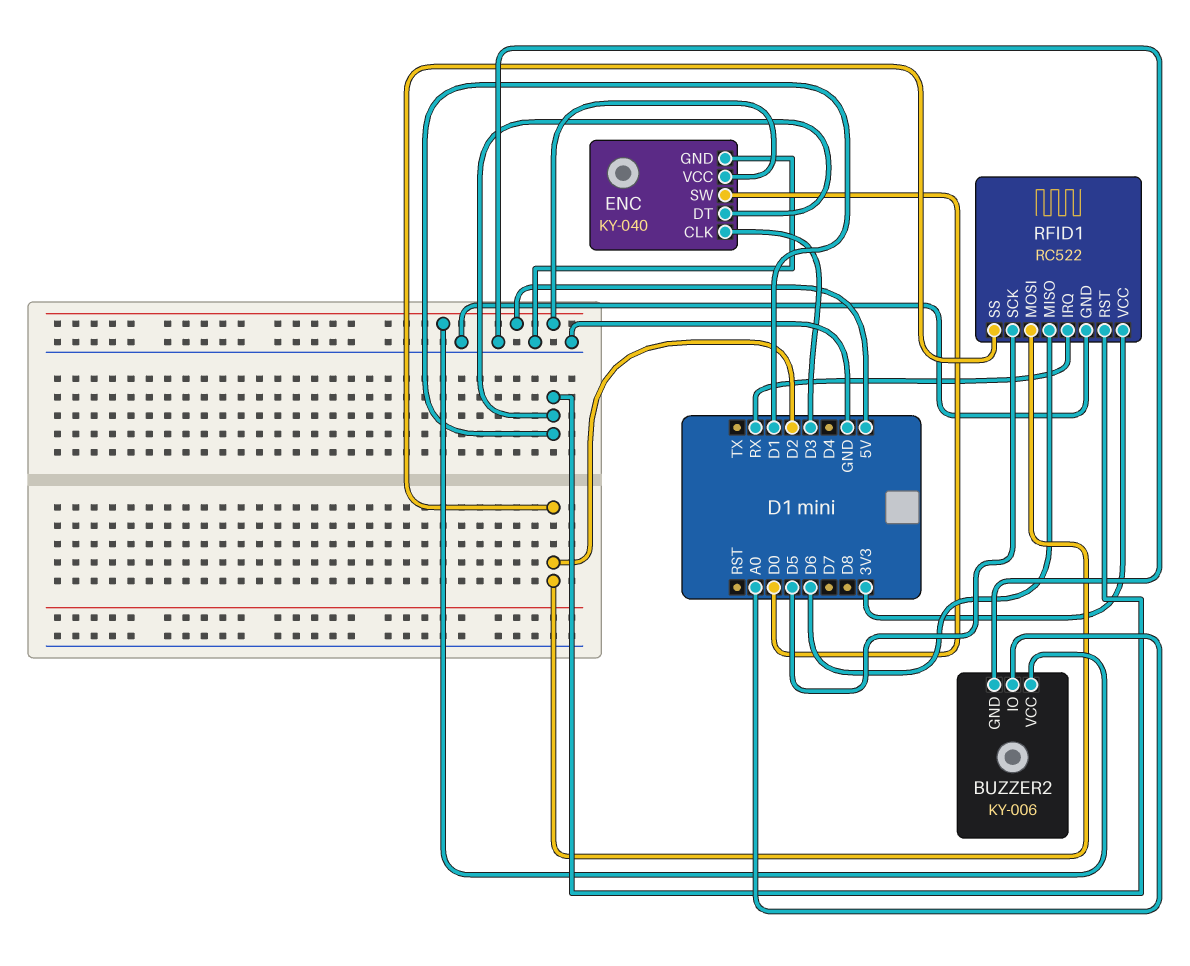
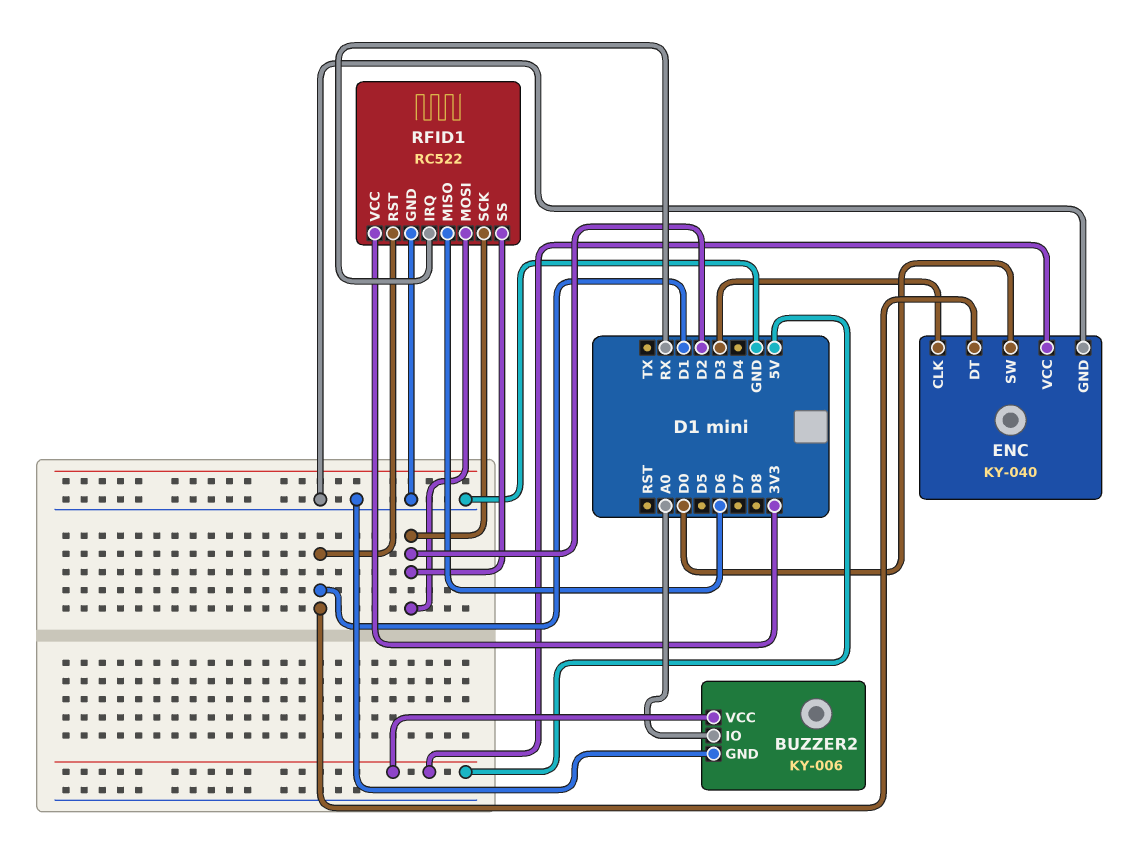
RFID1 pin SCK: D5 -> D2

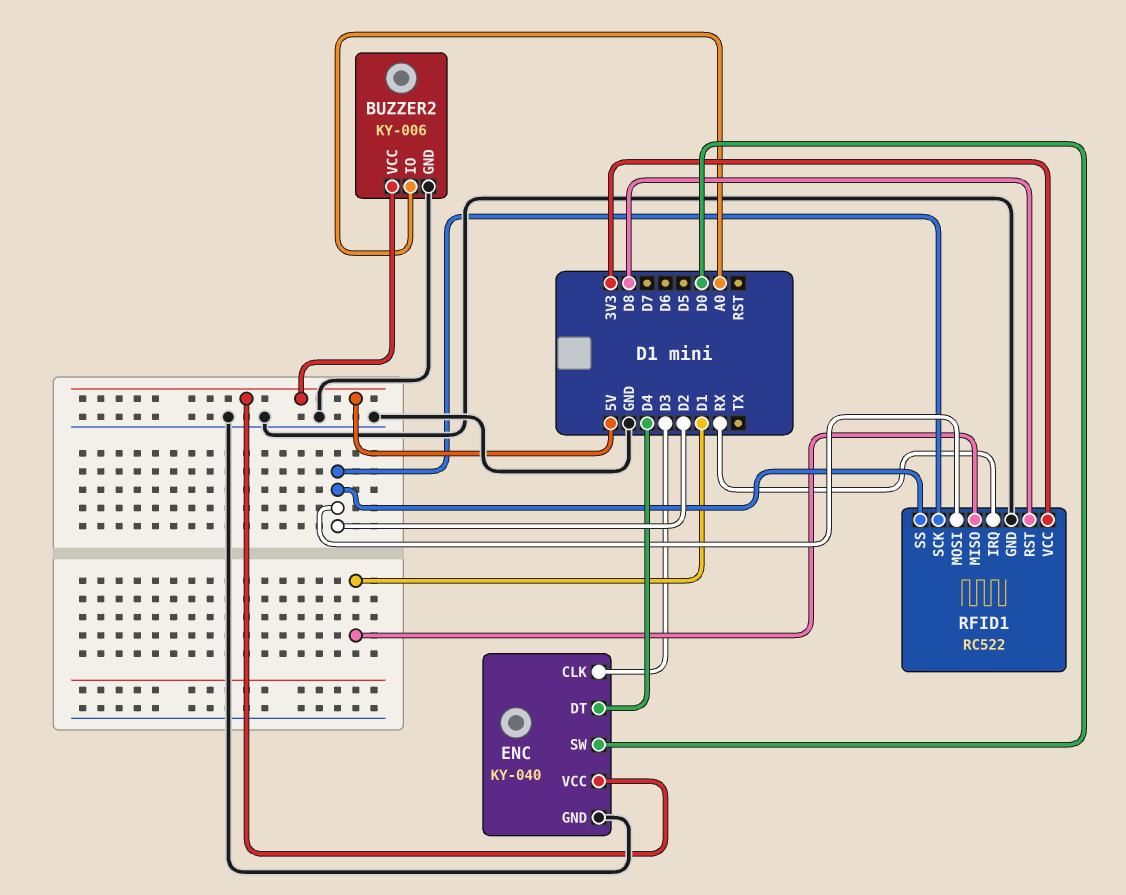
ENC pin DT: D1 -> D4
RFID1 pin MISO: D6 -> D1
RFID1 pin RST: D1 -> D8

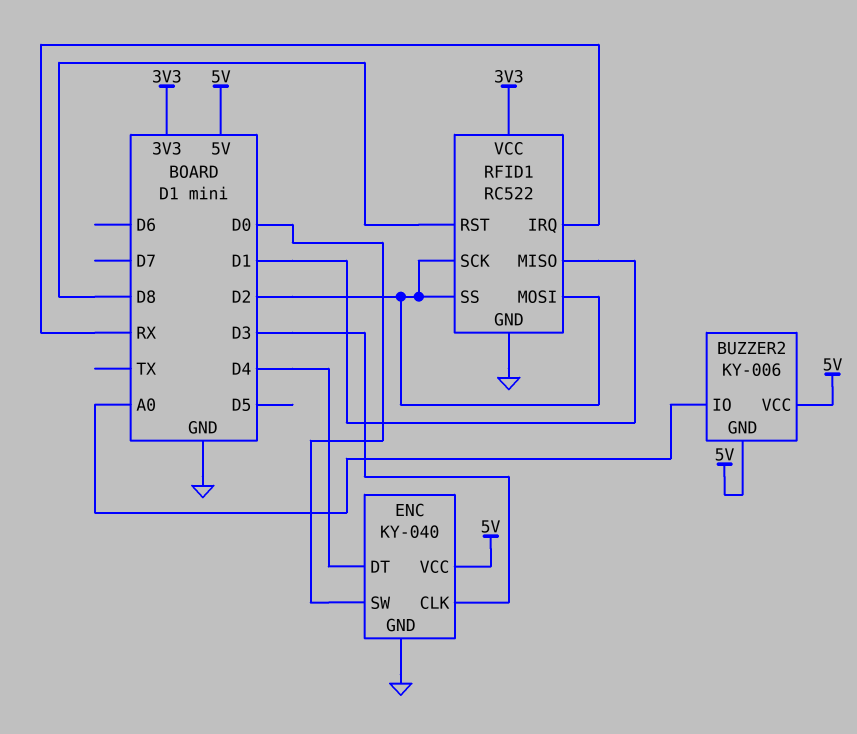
BUZZER2 pin GND: GND -> 5V

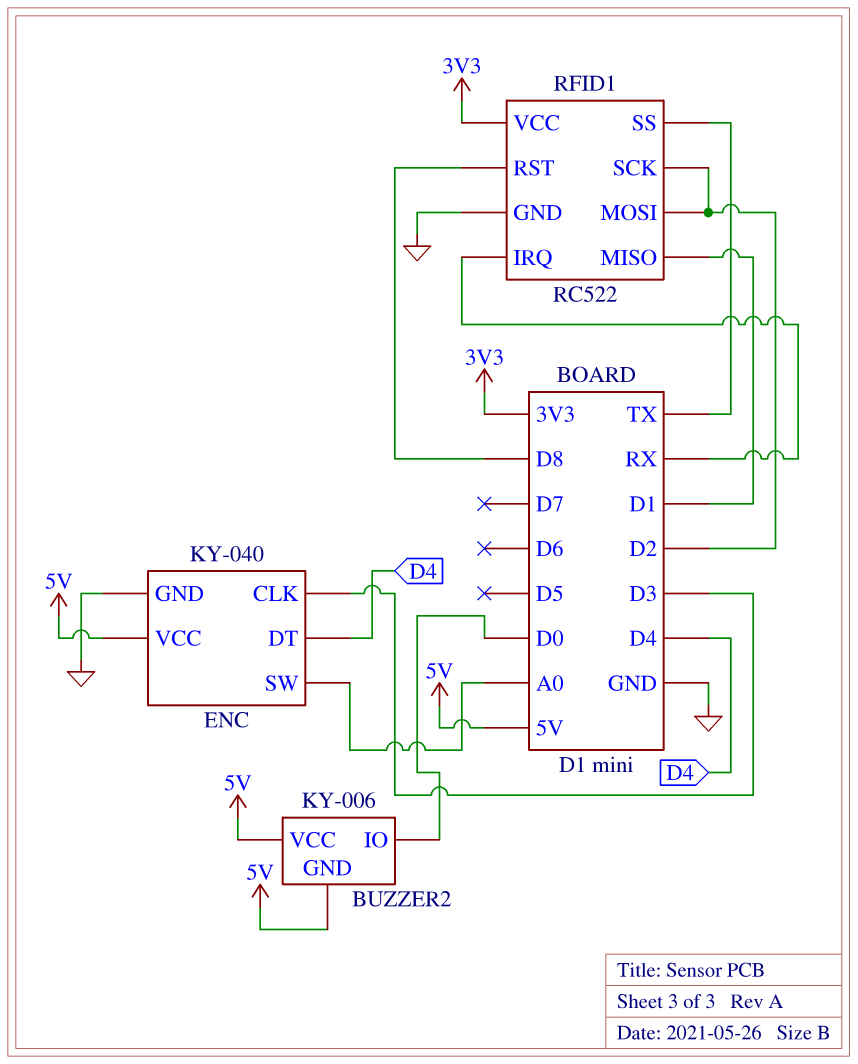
BUZZER2 pin IO: A0 -> D0
ENC pin SW: D0 -> A0
RFID1 pin SS: D2 -> TX

